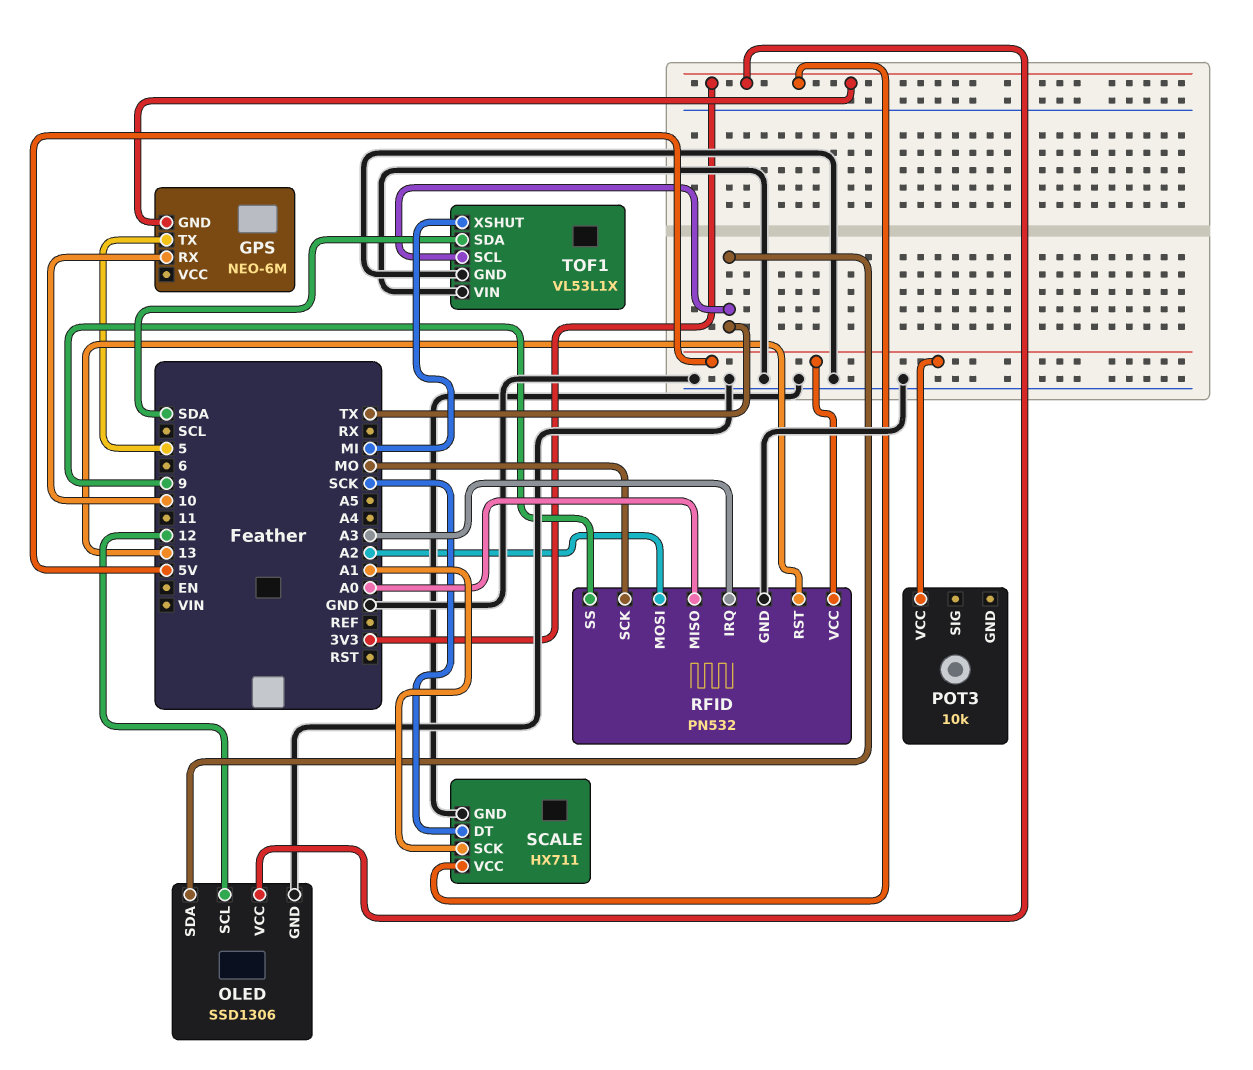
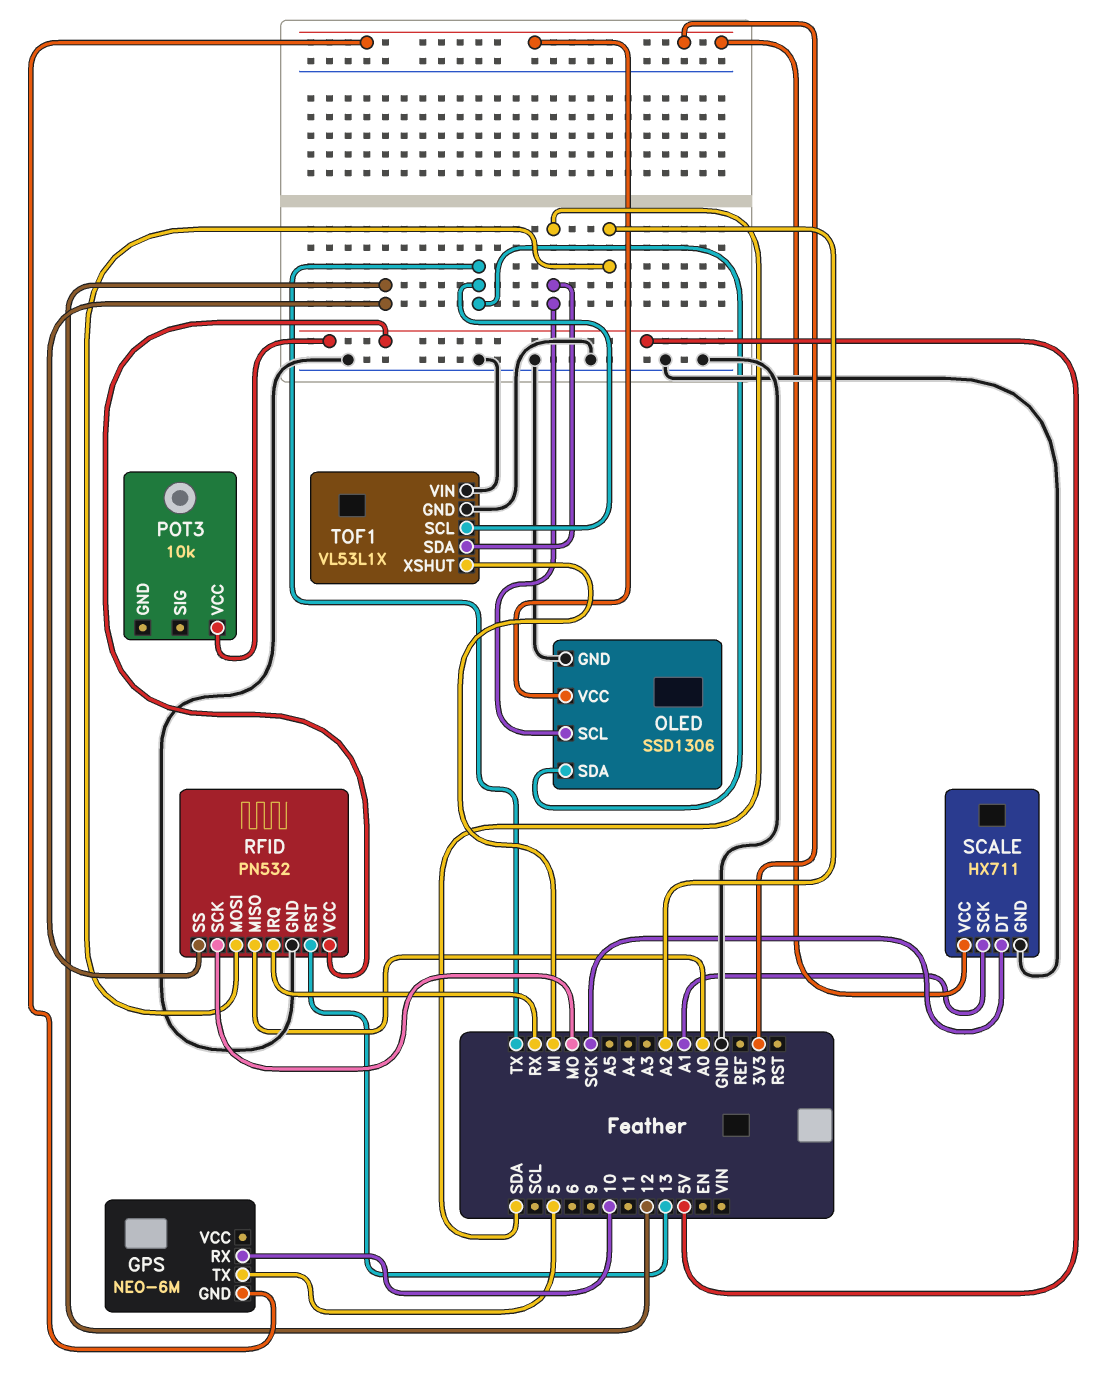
OLED pin SCL: 12 -> SDA
RFID pin IRQ: A3 -> RX
RFID pin SS: 9 -> 12

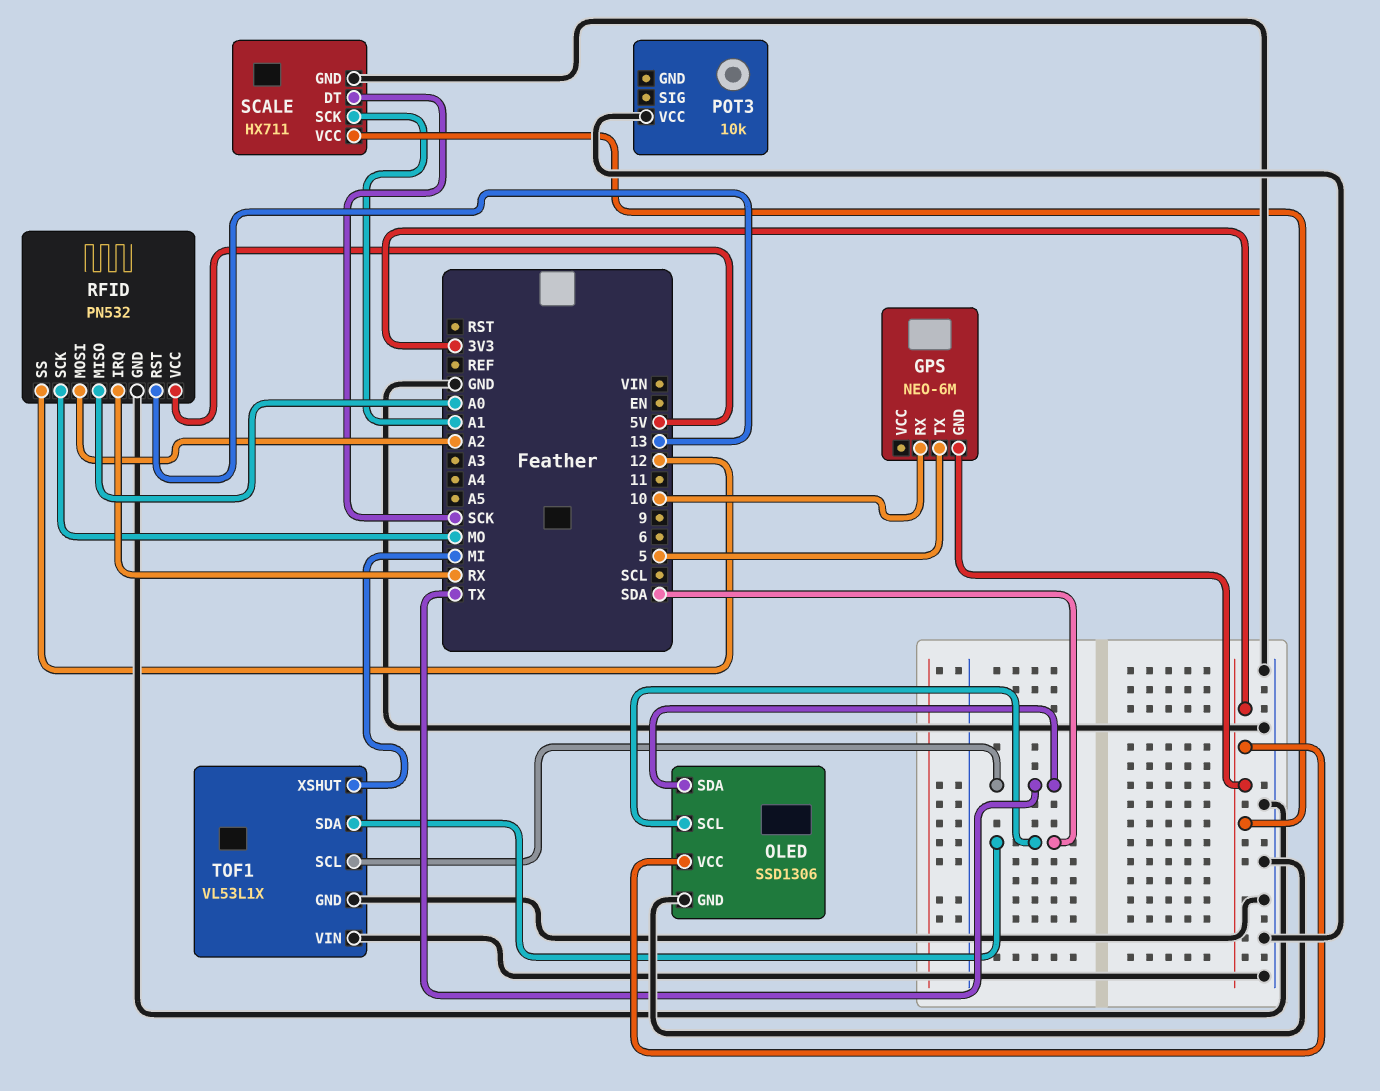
POT3 pin VCC: 5V -> GND

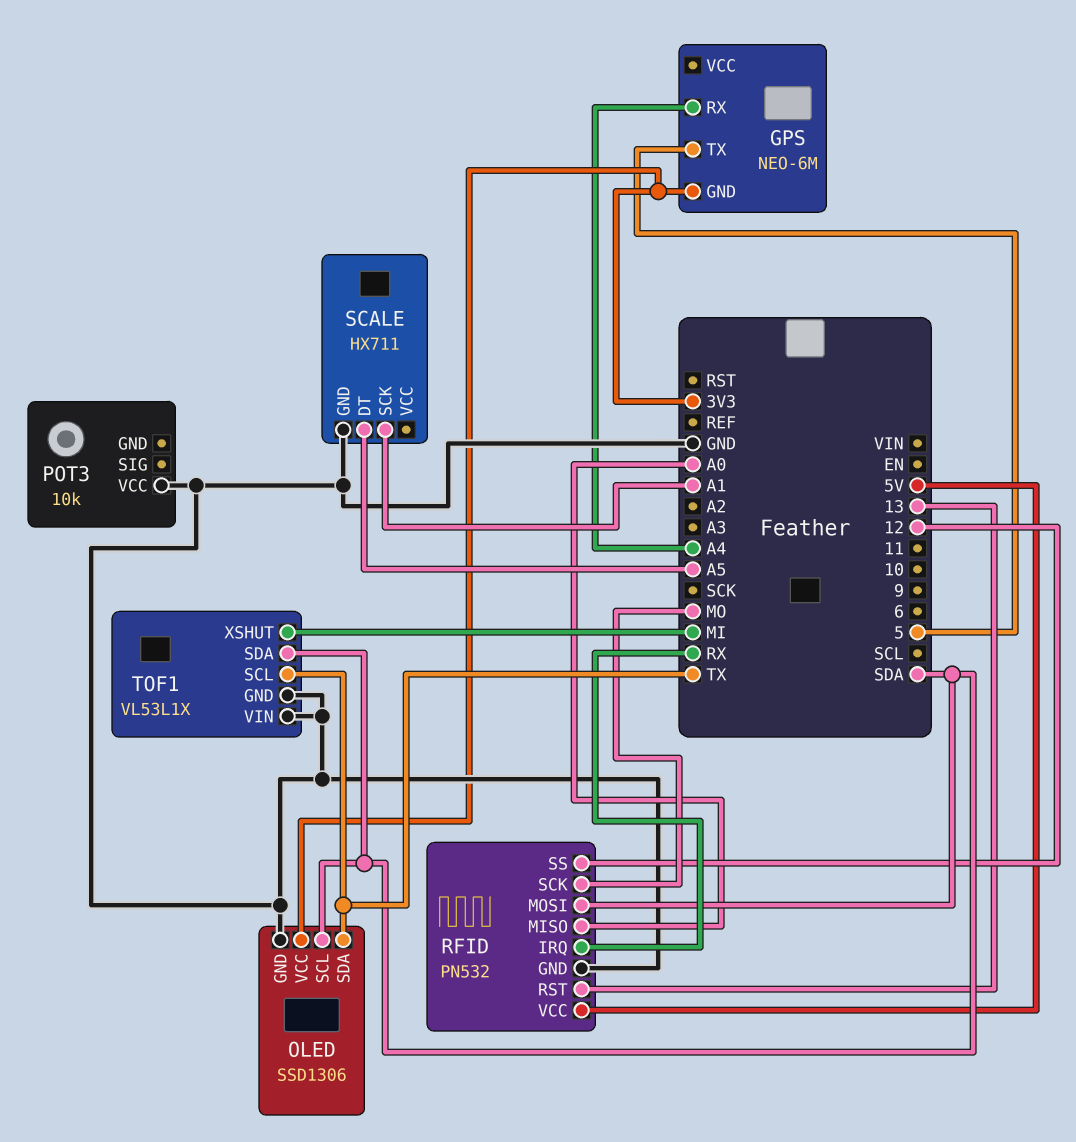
GPS pin RX: 10 -> A4
RFID pin MOSI: A2 -> SDA
SCALE pin DT: SCK -> A5
SCALE pin VCC: 3V3 -> none

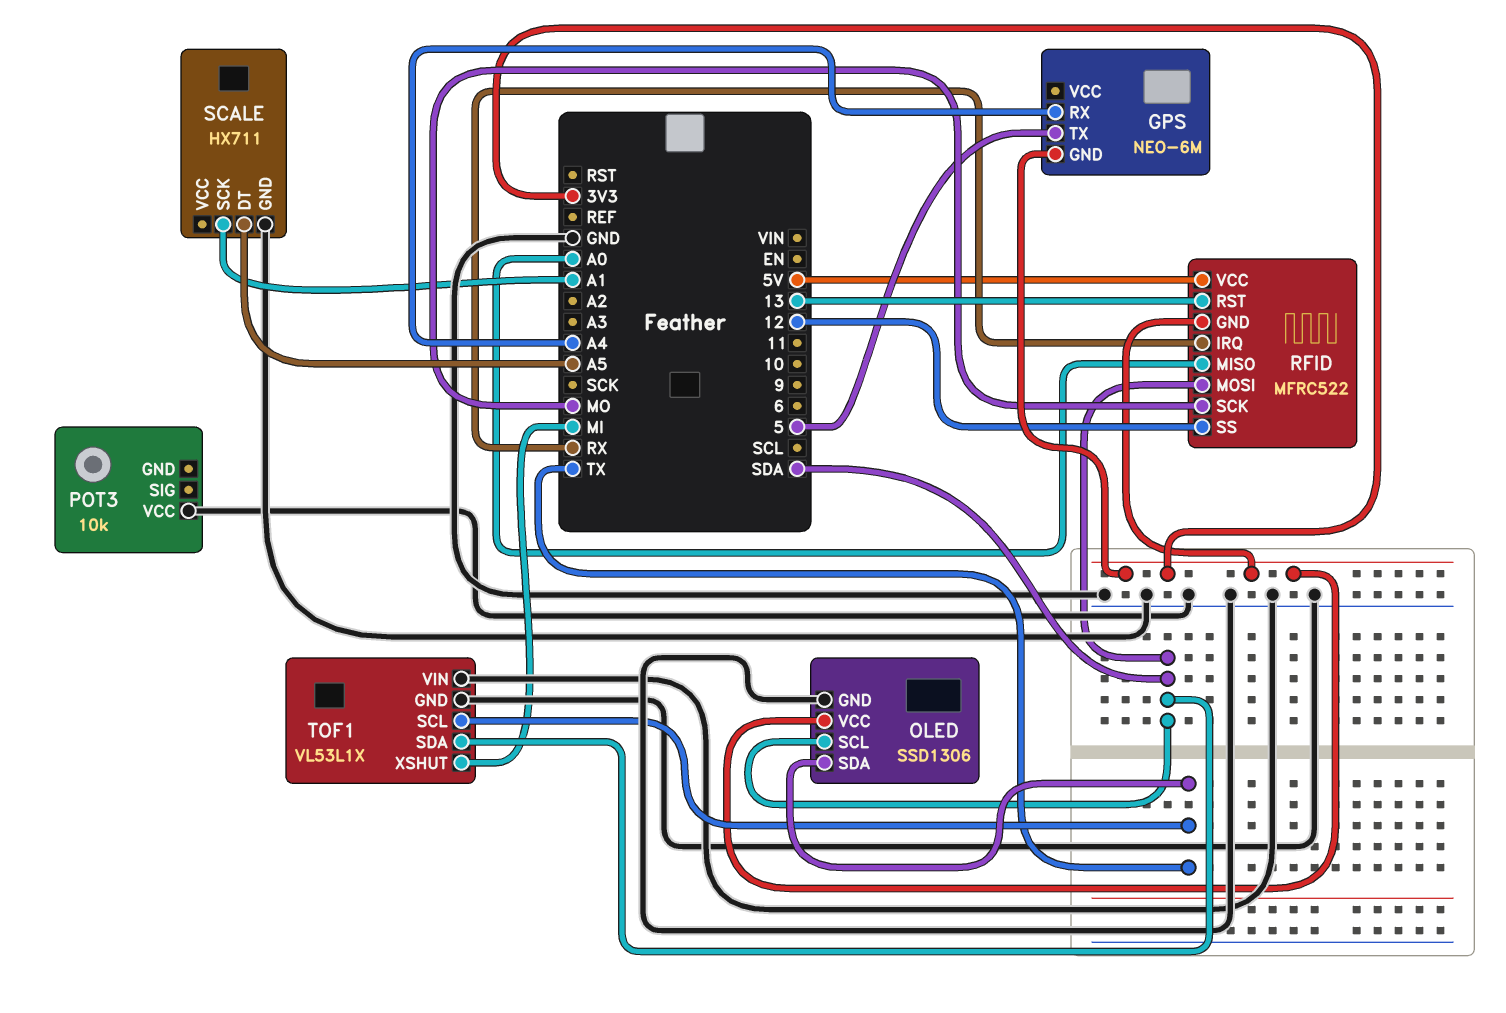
RFID: PN532 -> MFRC522
RFID pin GND: GND -> 3V3

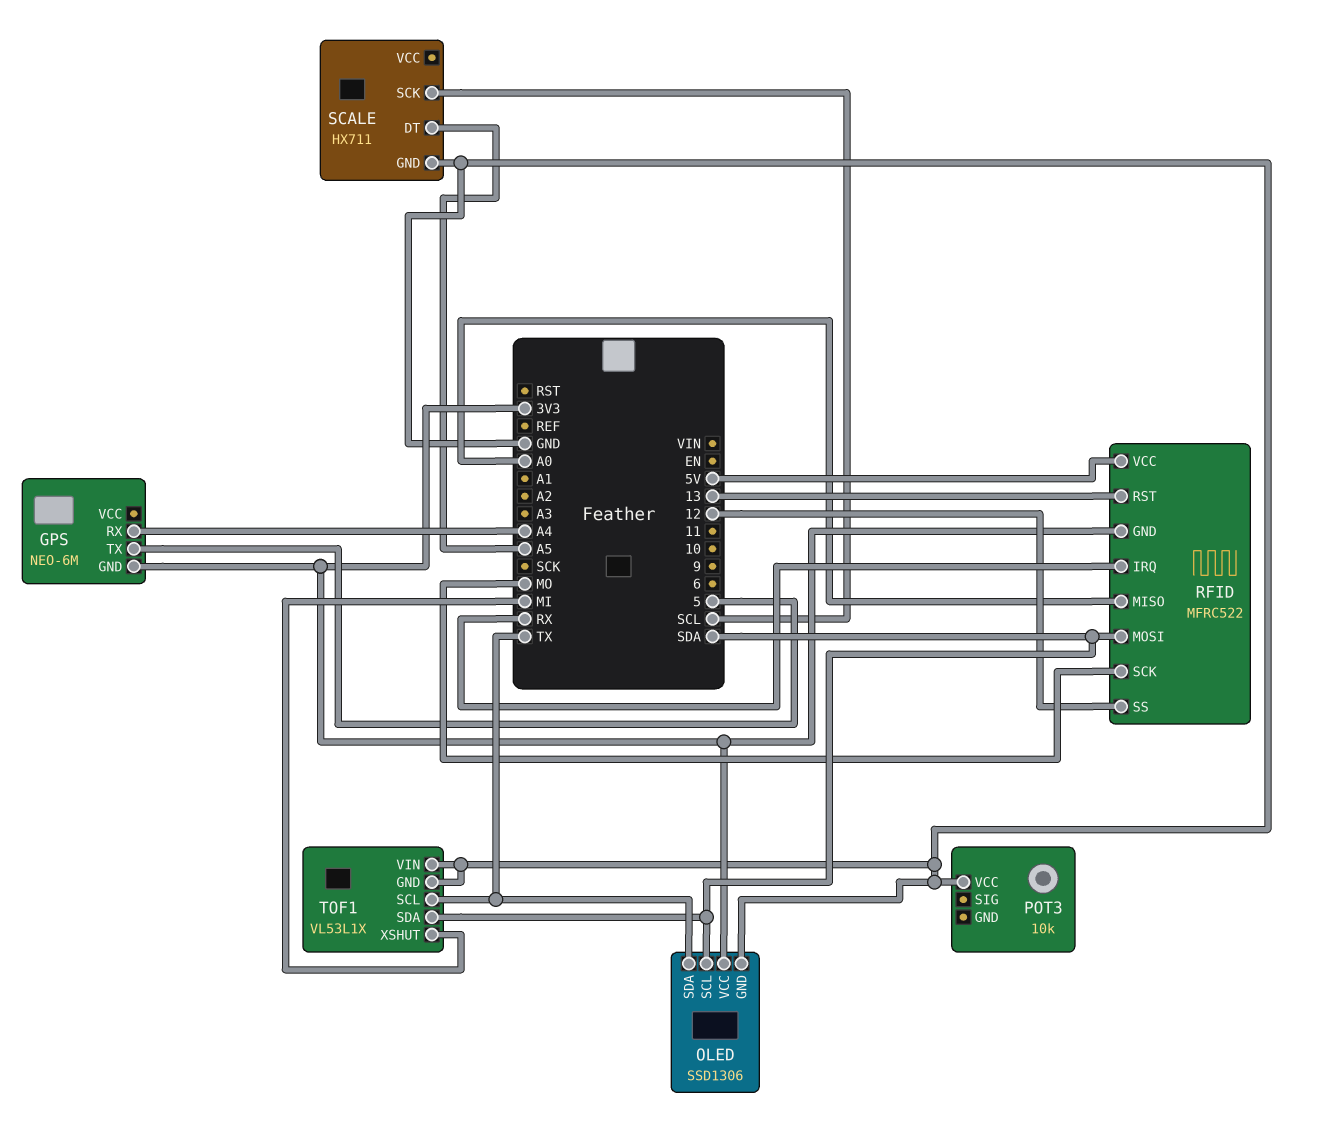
SCALE pin SCK: A1 -> SCL

